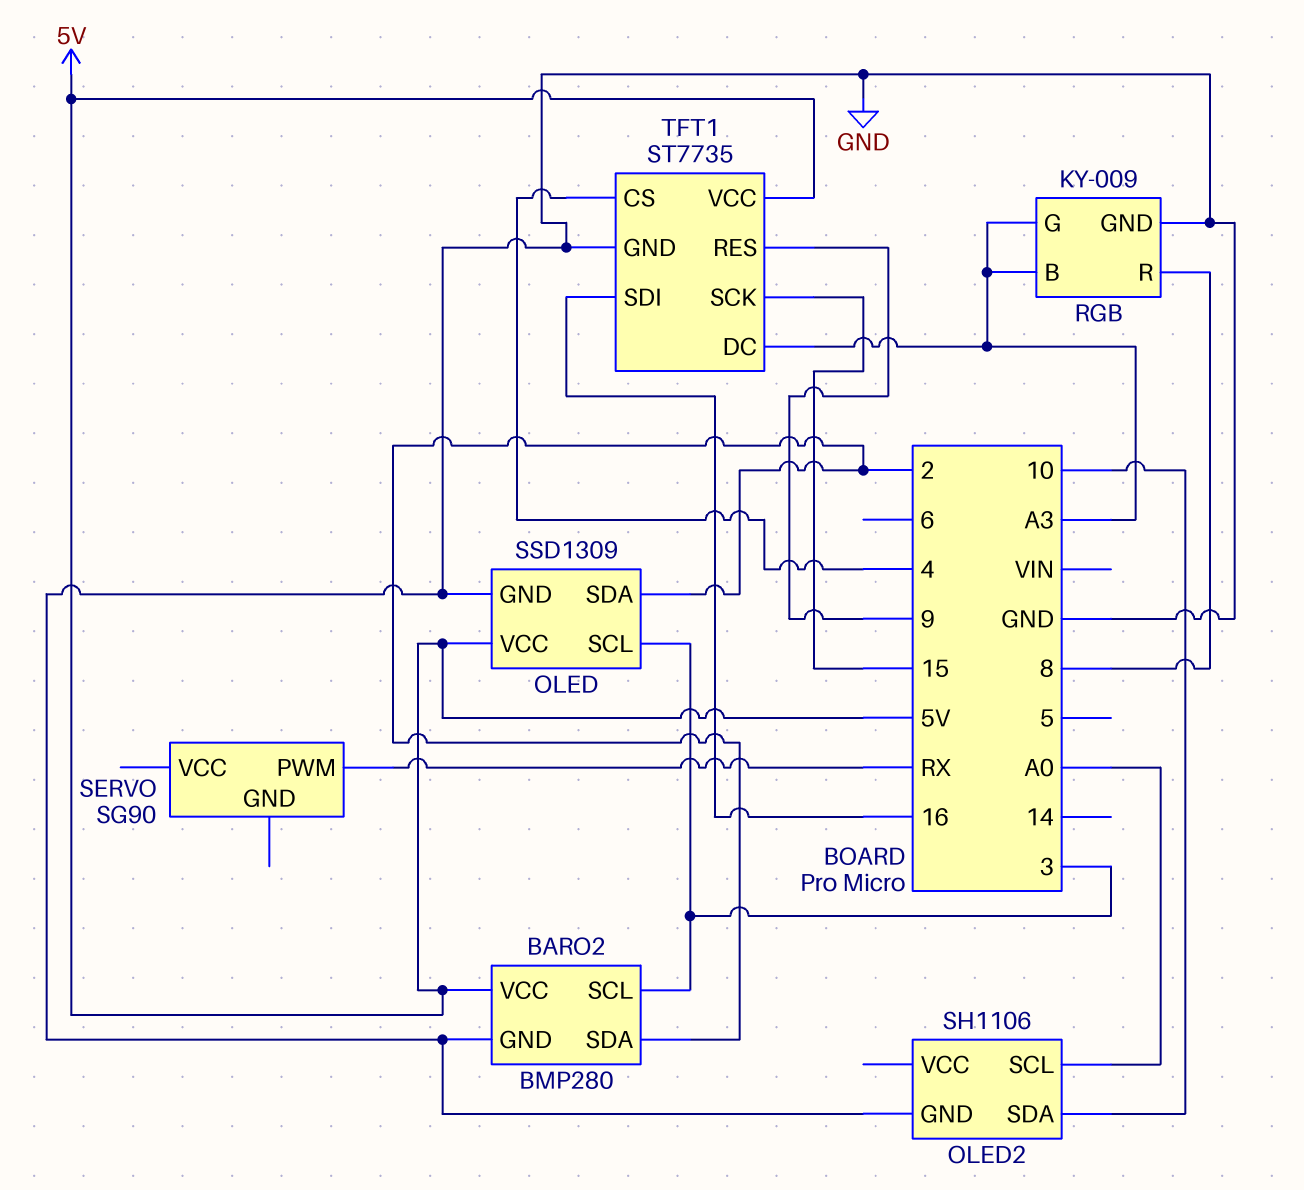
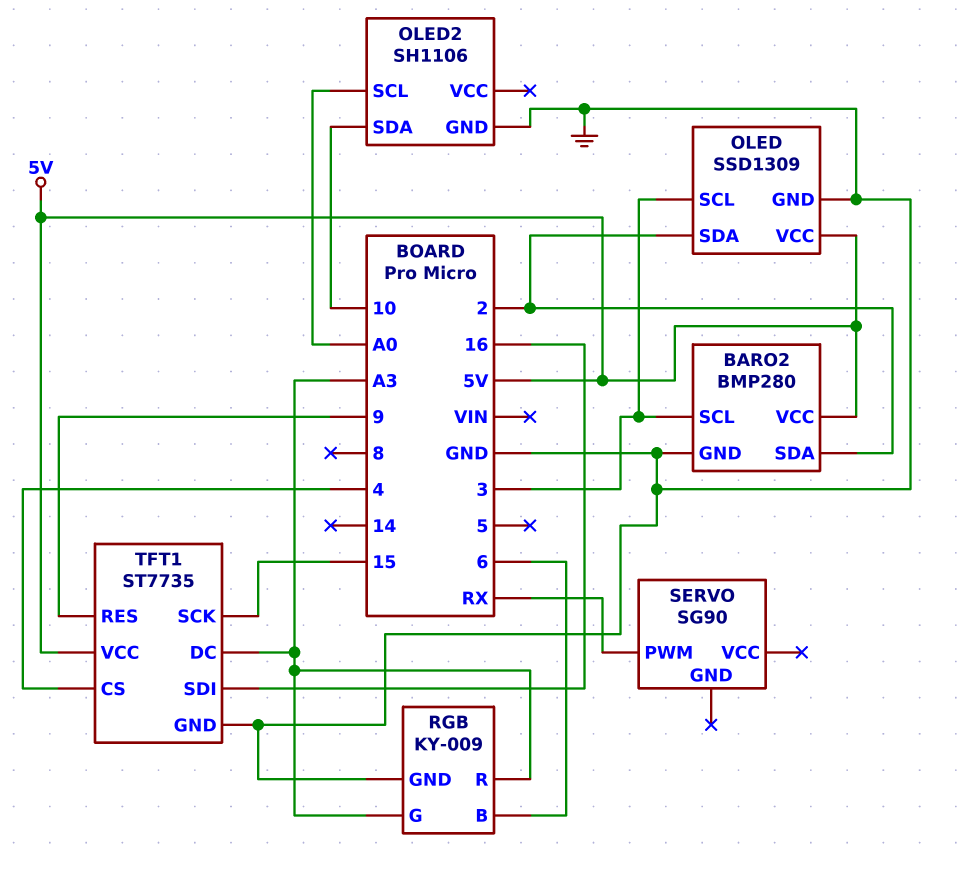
RGB pin B: A3 -> 6
RGB pin R: 8 -> A3

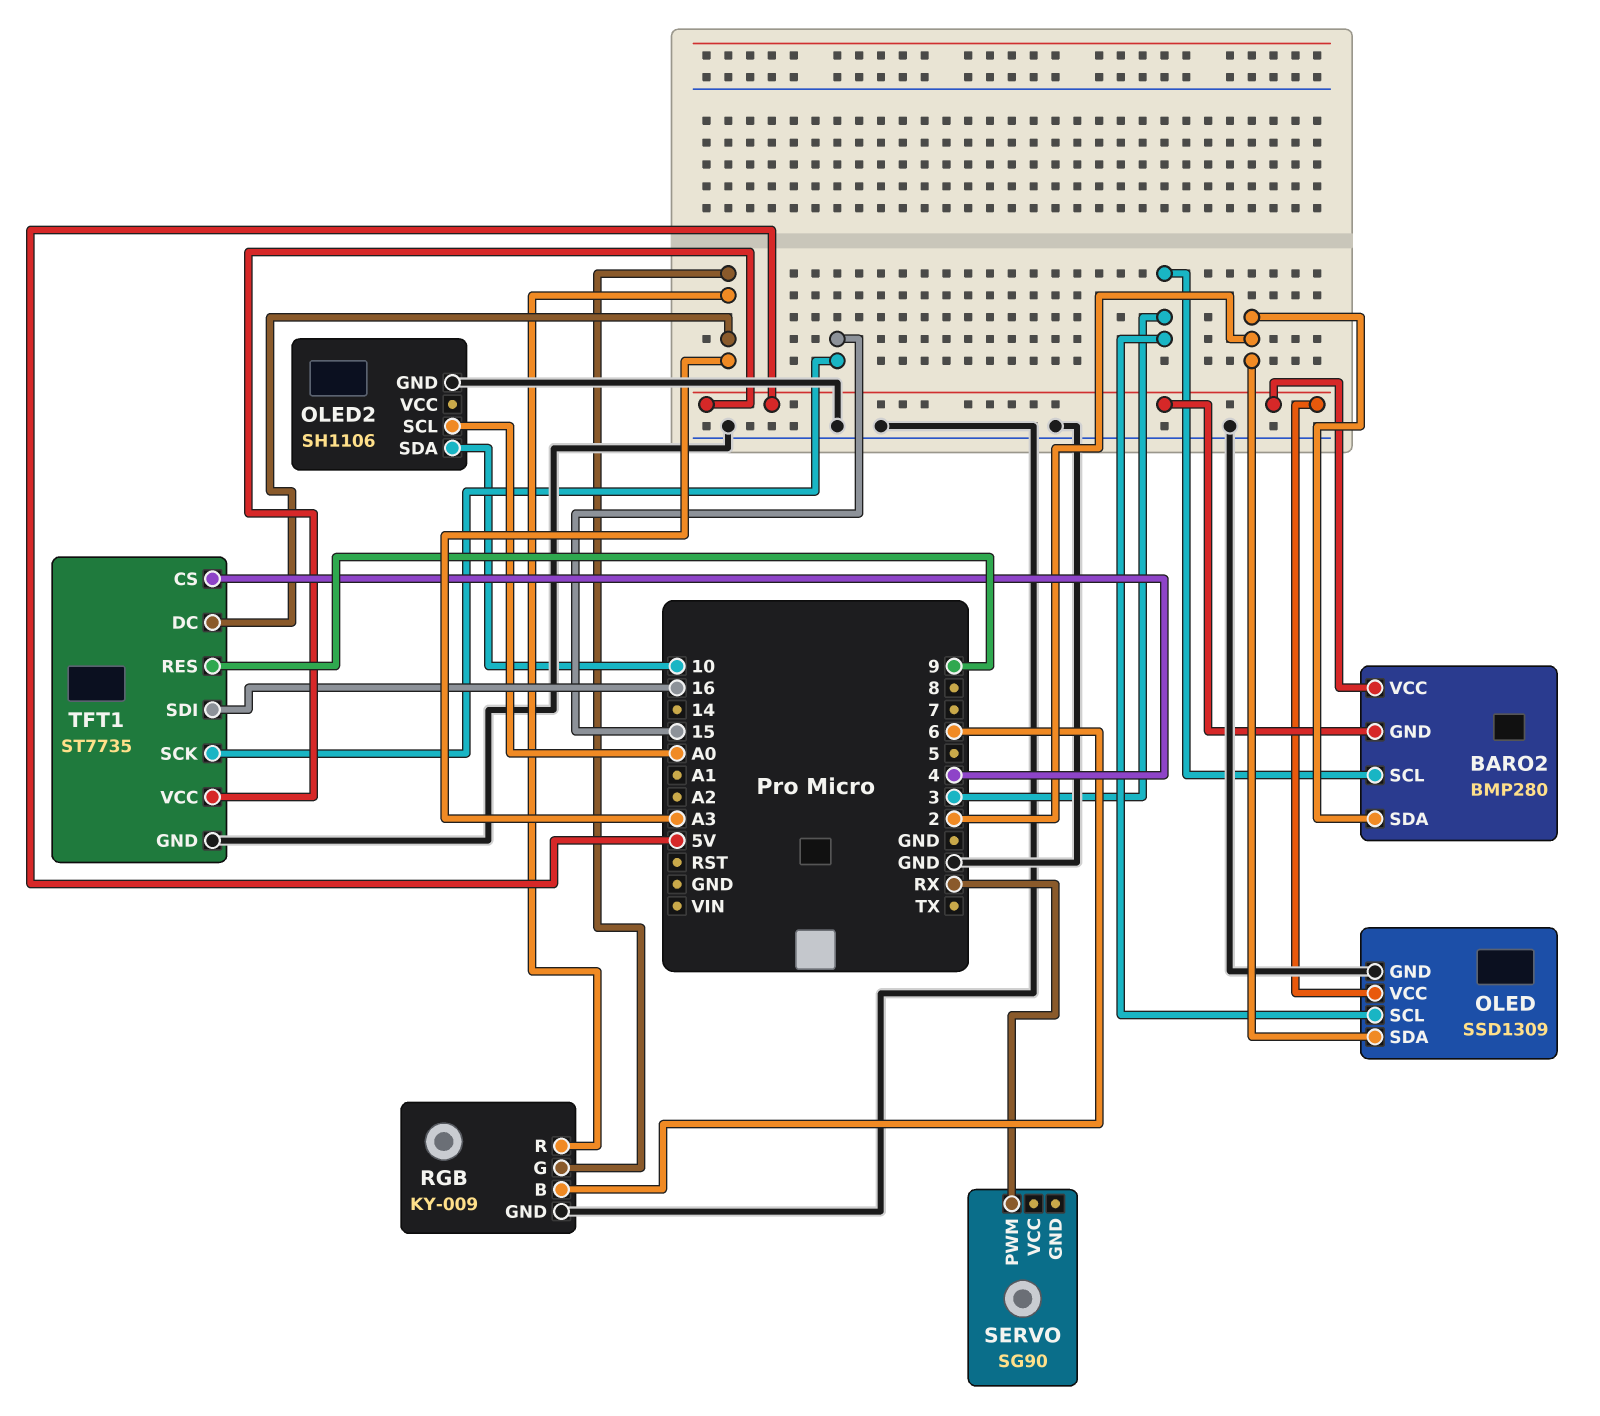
BARO2 pin GND: GND -> 5V

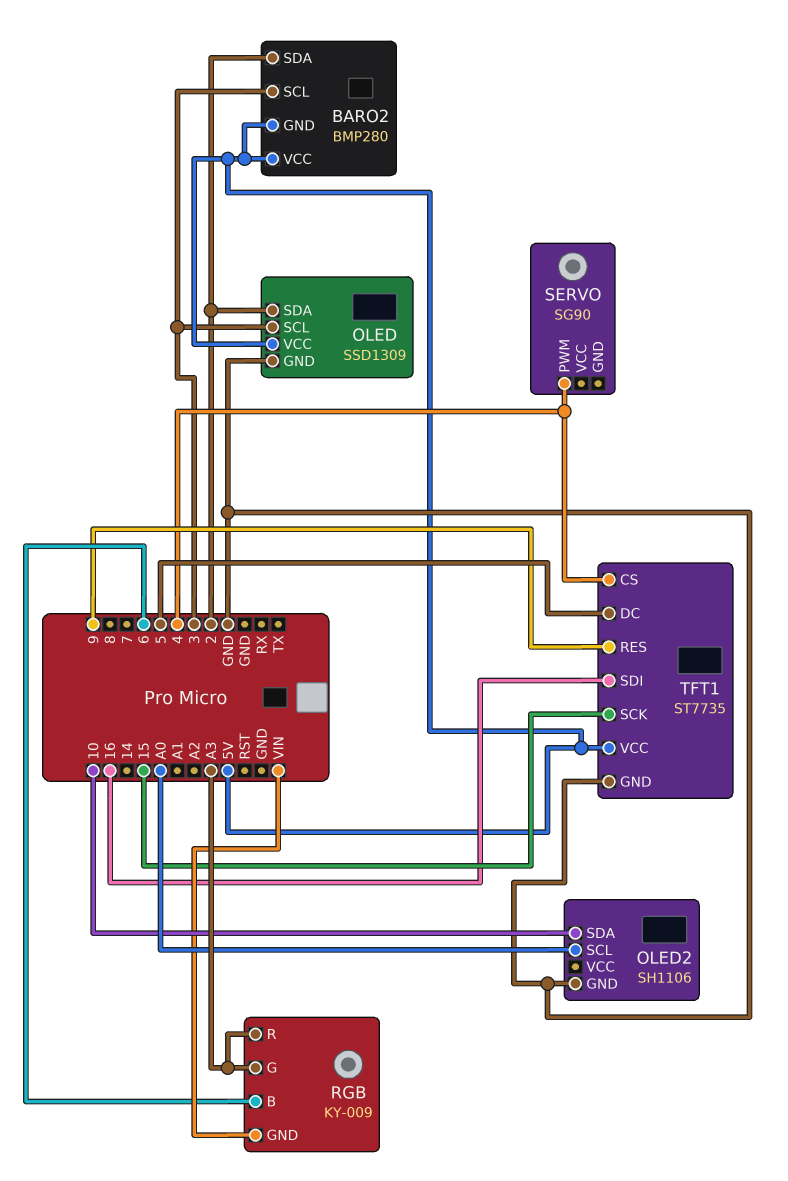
RGB pin GND: GND -> VIN
SERVO pin PWM: RX -> 4
TFT1 pin DC: A3 -> 5

